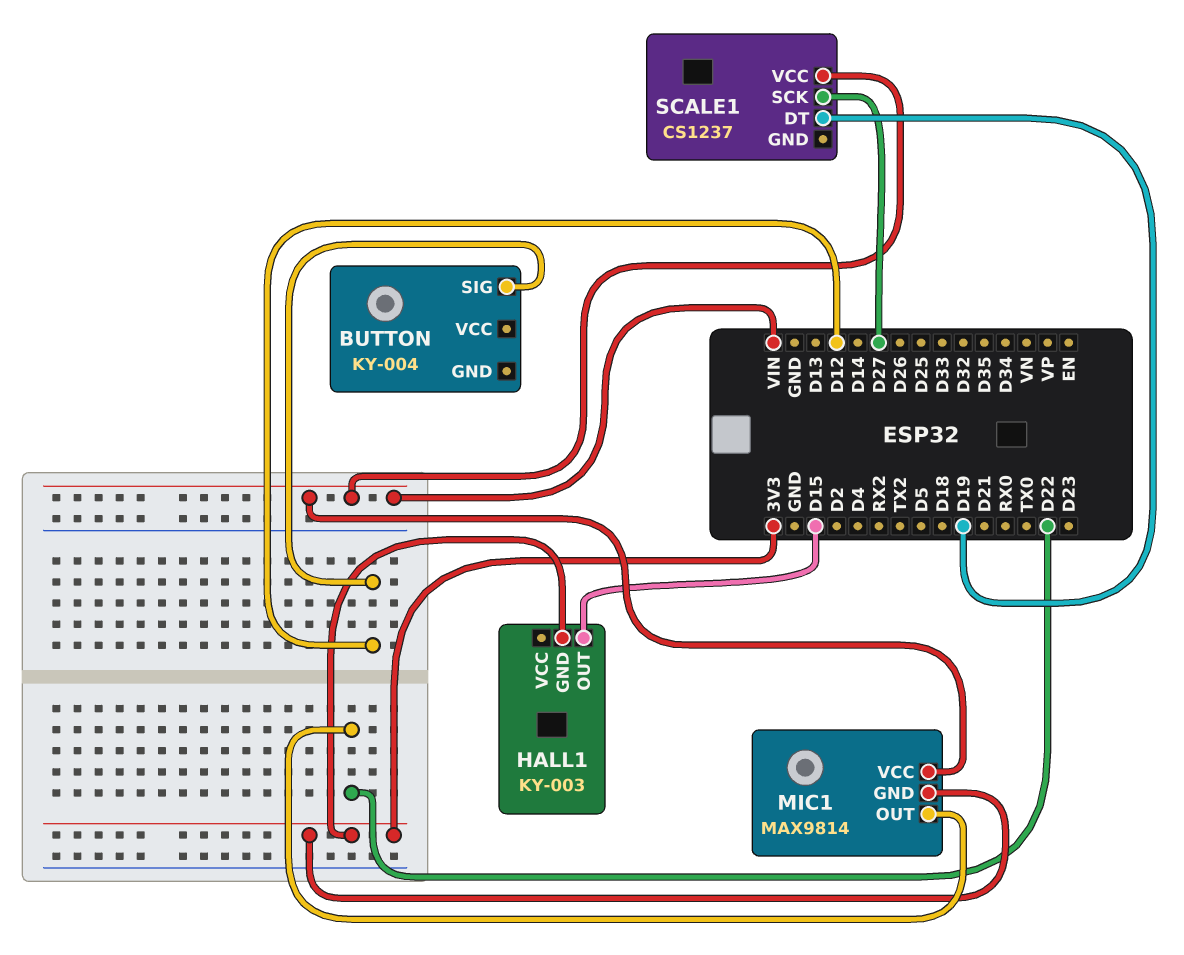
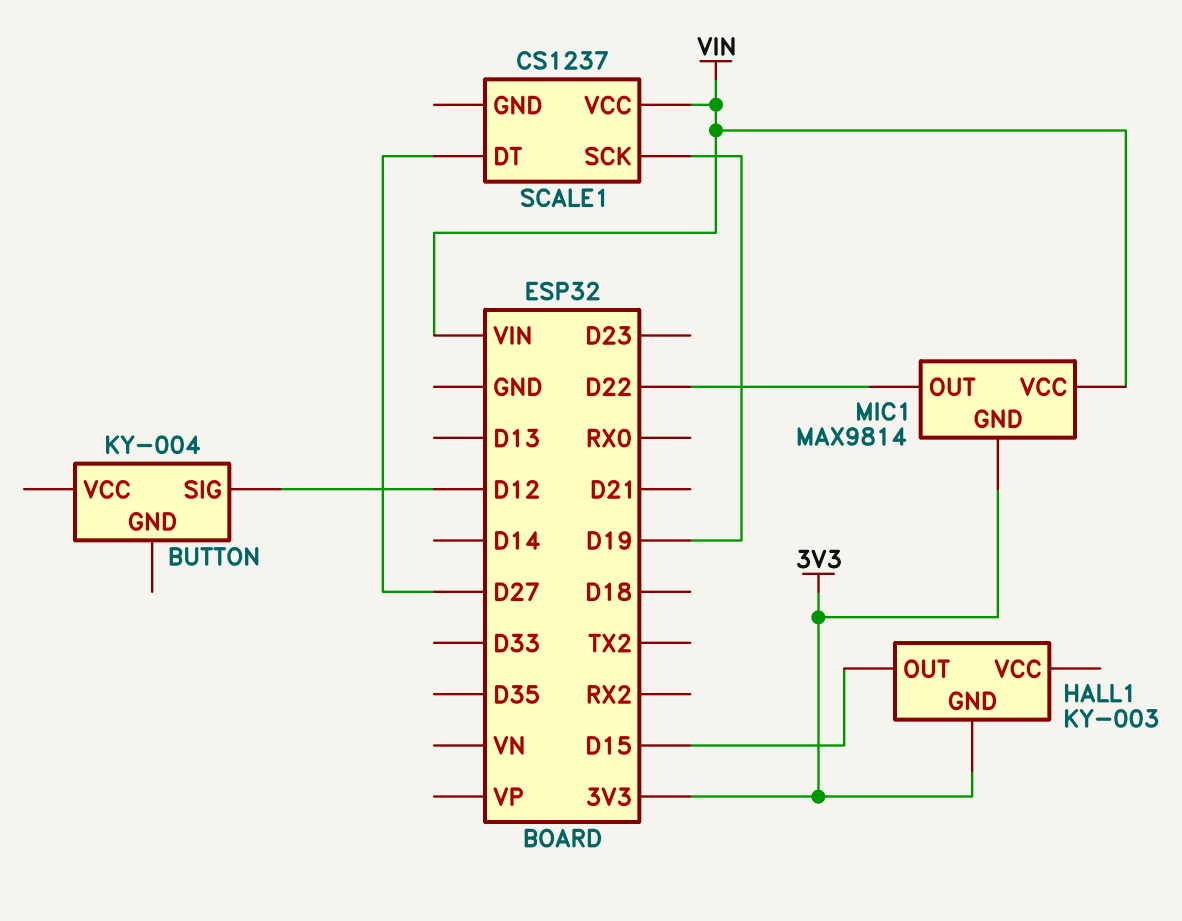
SCALE1 pin DT: D19 -> D27
SCALE1 pin SCK: D27 -> D19

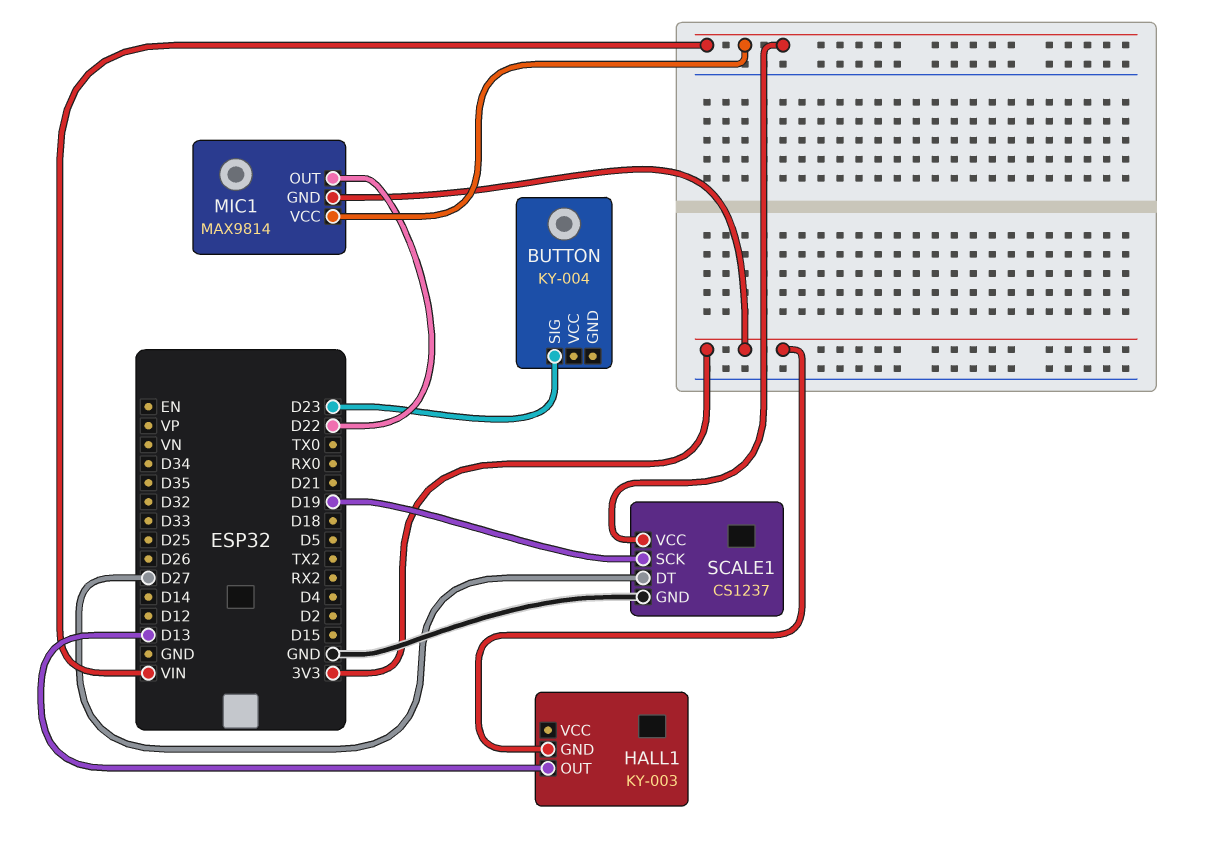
BUTTON pin SIG: D12 -> D23
HALL1 pin OUT: D15 -> D13
SCALE1 pin GND: none -> GND

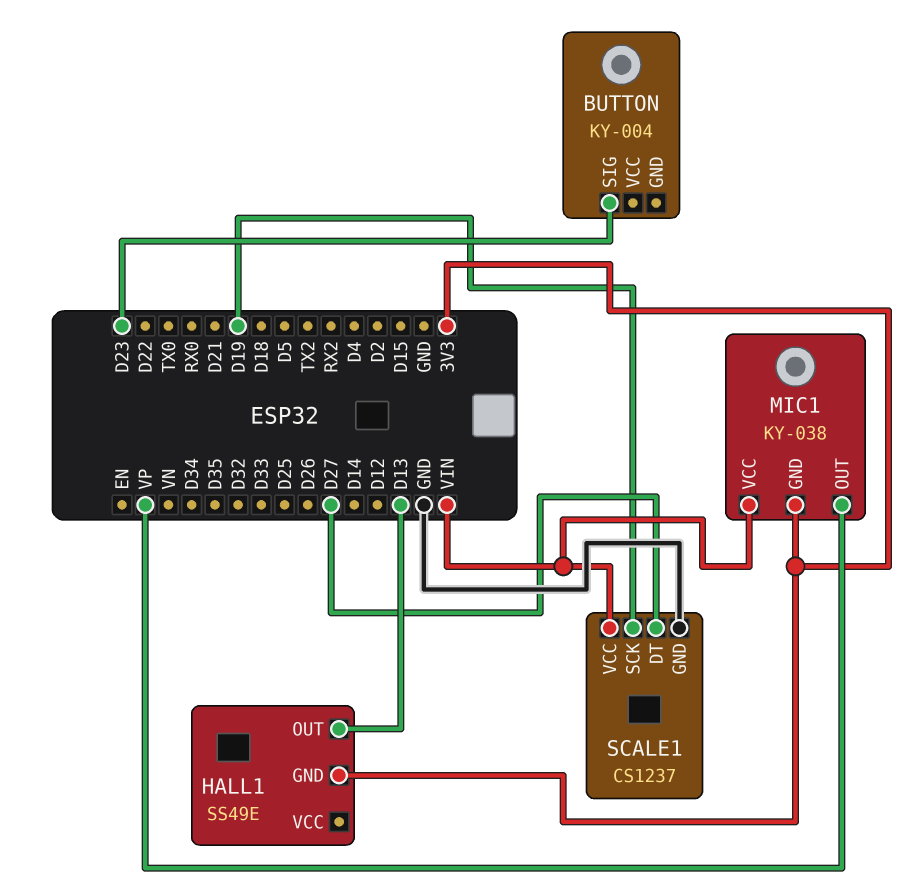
HALL1: KY-003 -> SS49E
MIC1: MAX9814 -> KY-038
MIC1 pin OUT: D22 -> VP

